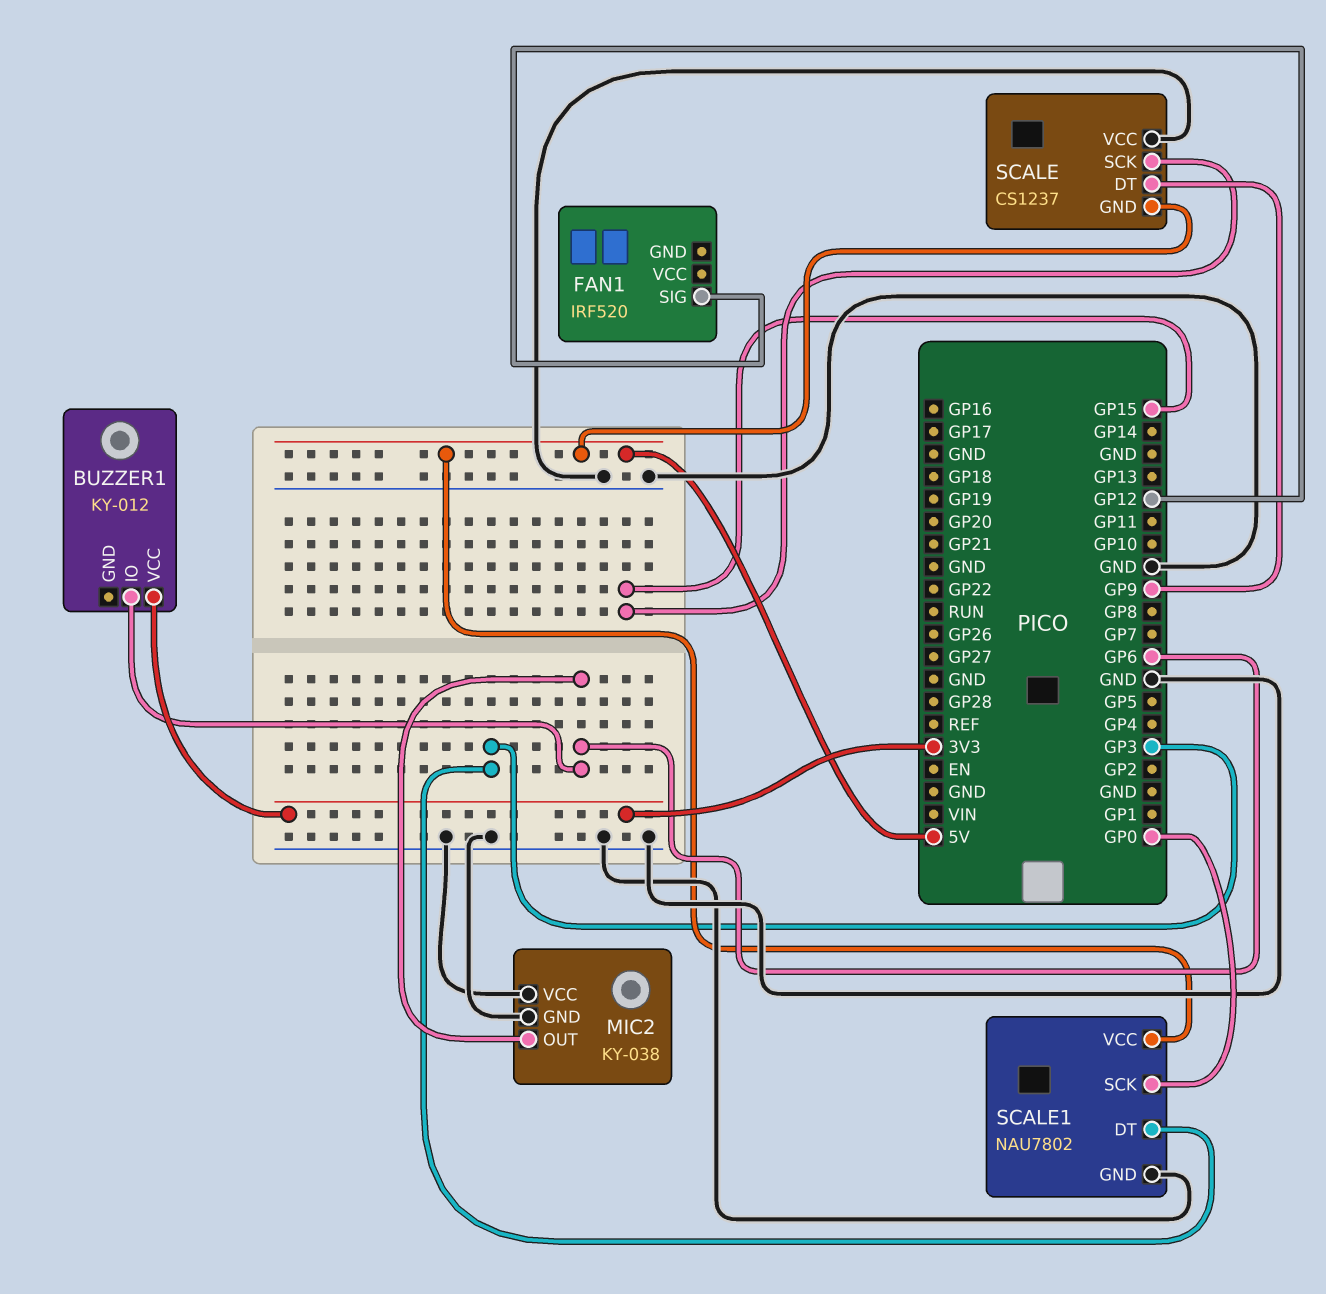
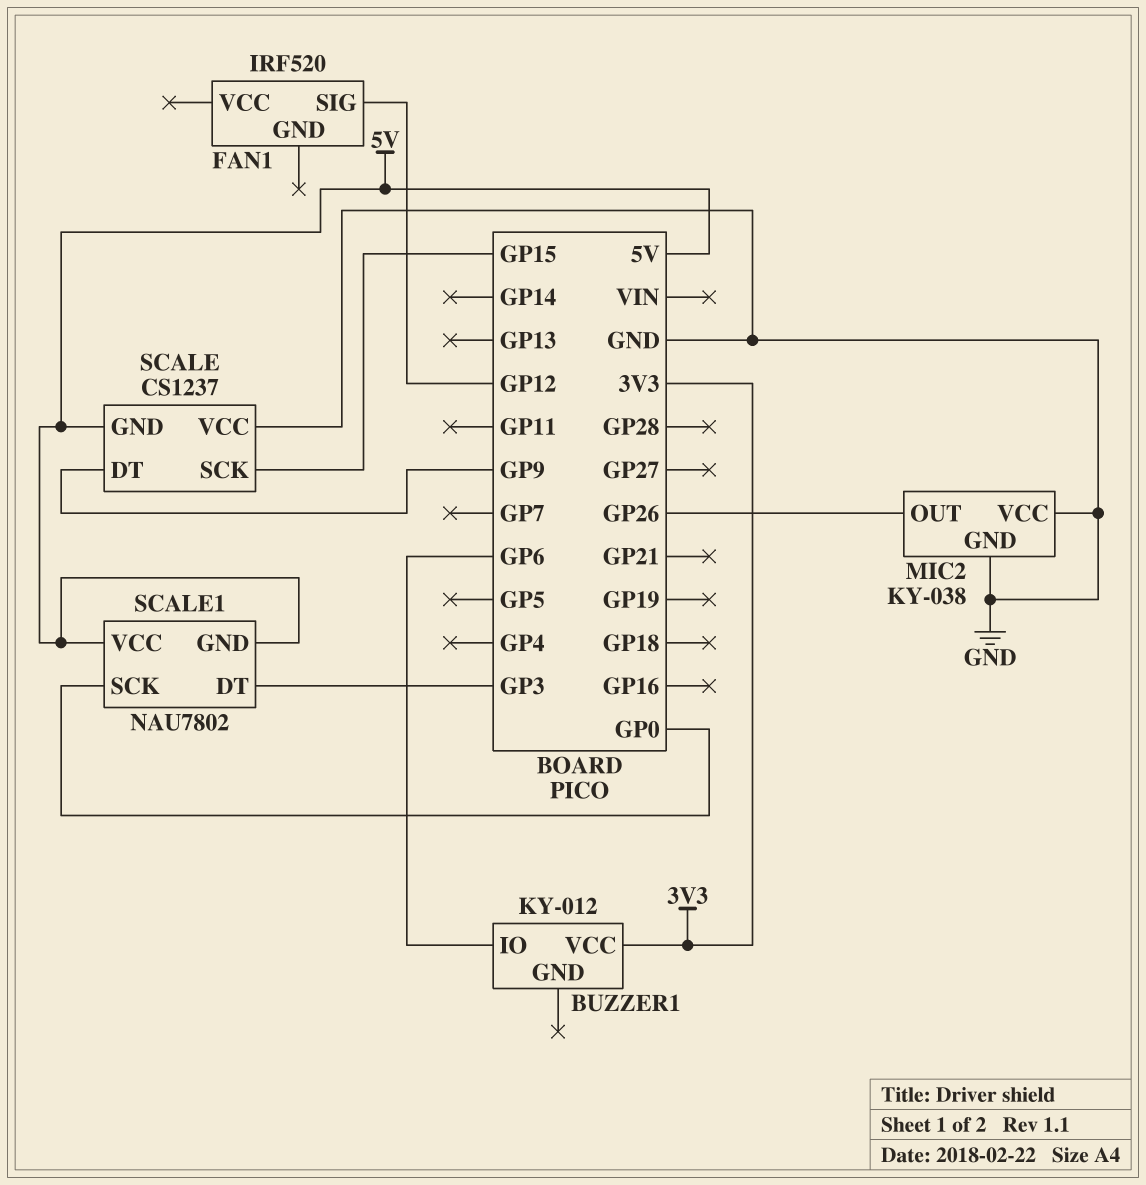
MIC2 pin OUT: GP6 -> GP26
SCALE1 pin GND: GND -> 5V

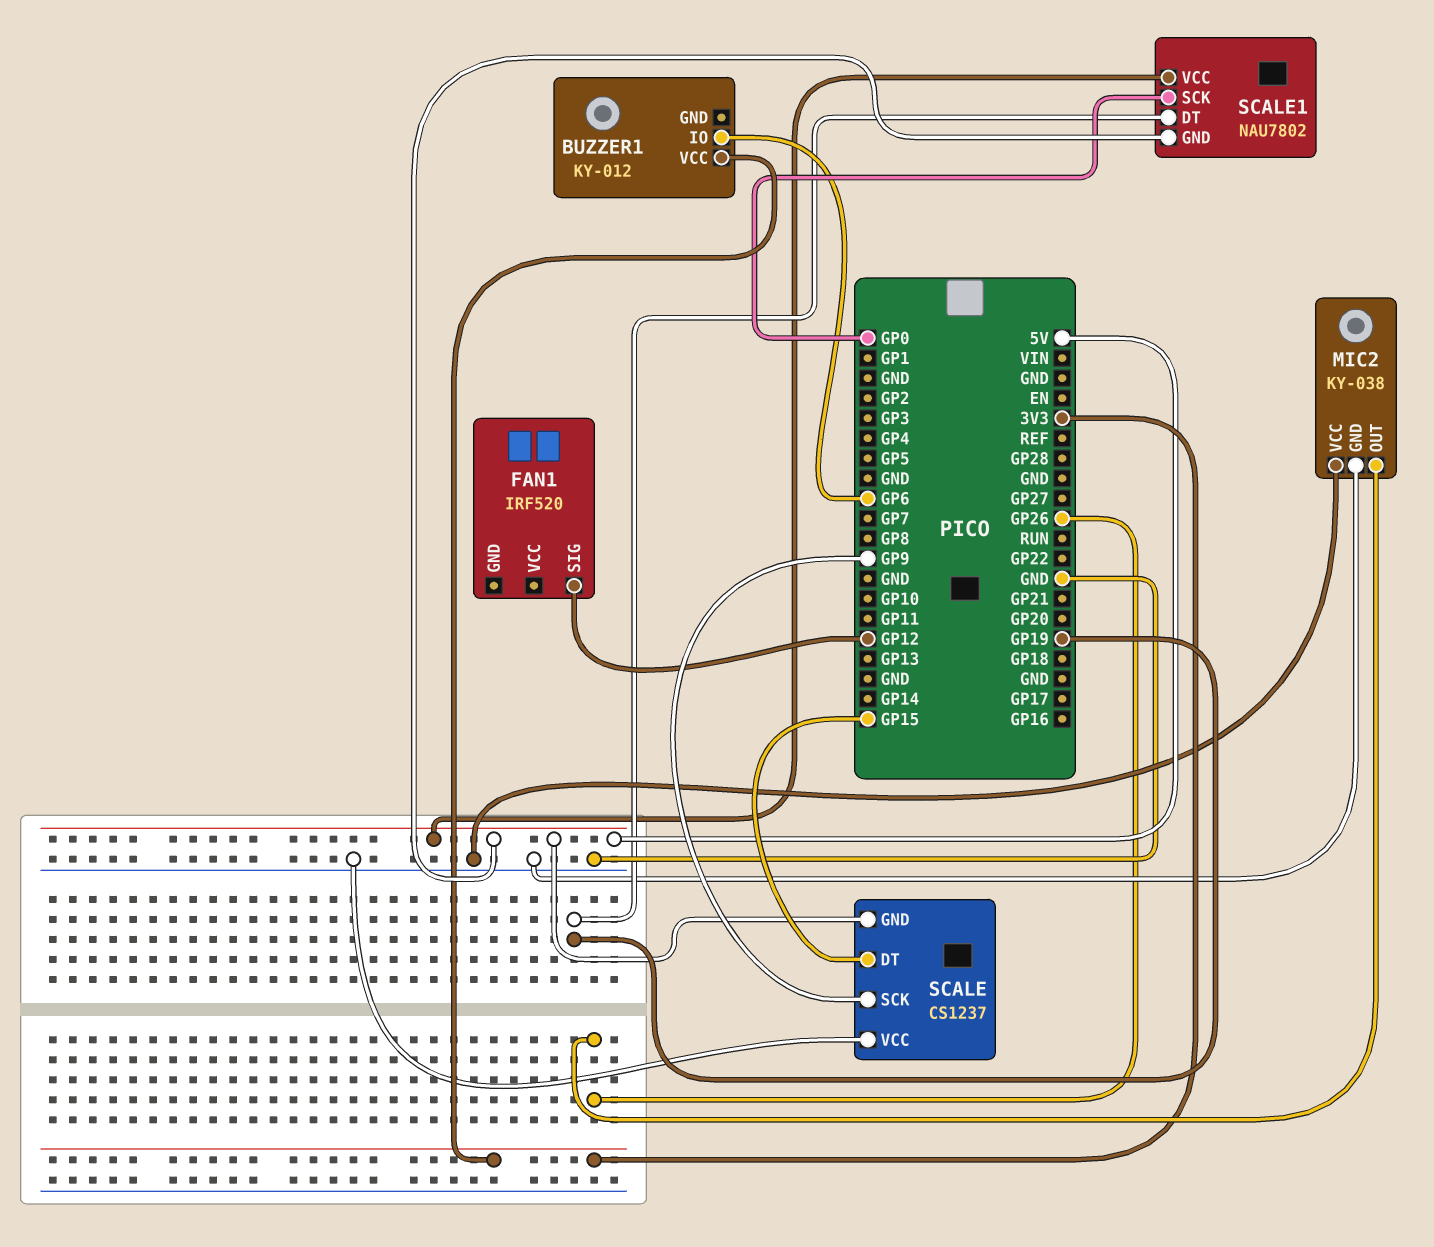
SCALE pin DT: GP9 -> GP15
SCALE pin SCK: GP15 -> GP9
SCALE1 pin DT: GP3 -> GP19

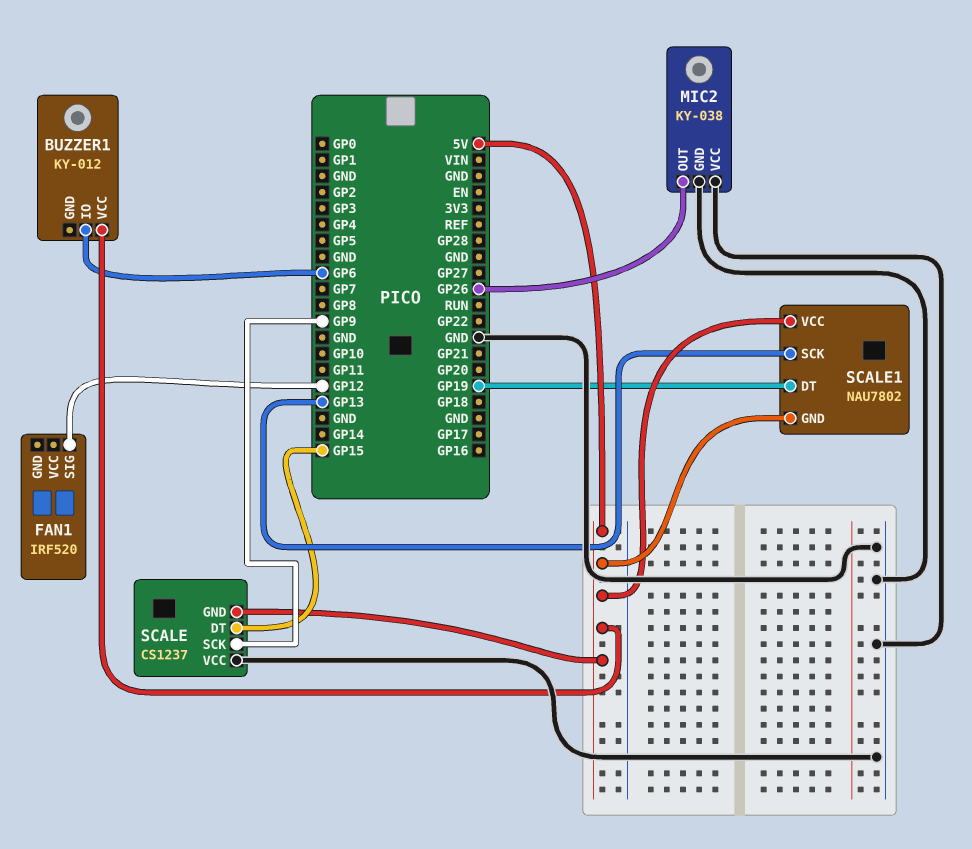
BUZZER1 pin VCC: 3V3 -> 5V
SCALE1 pin SCK: GP0 -> GP13

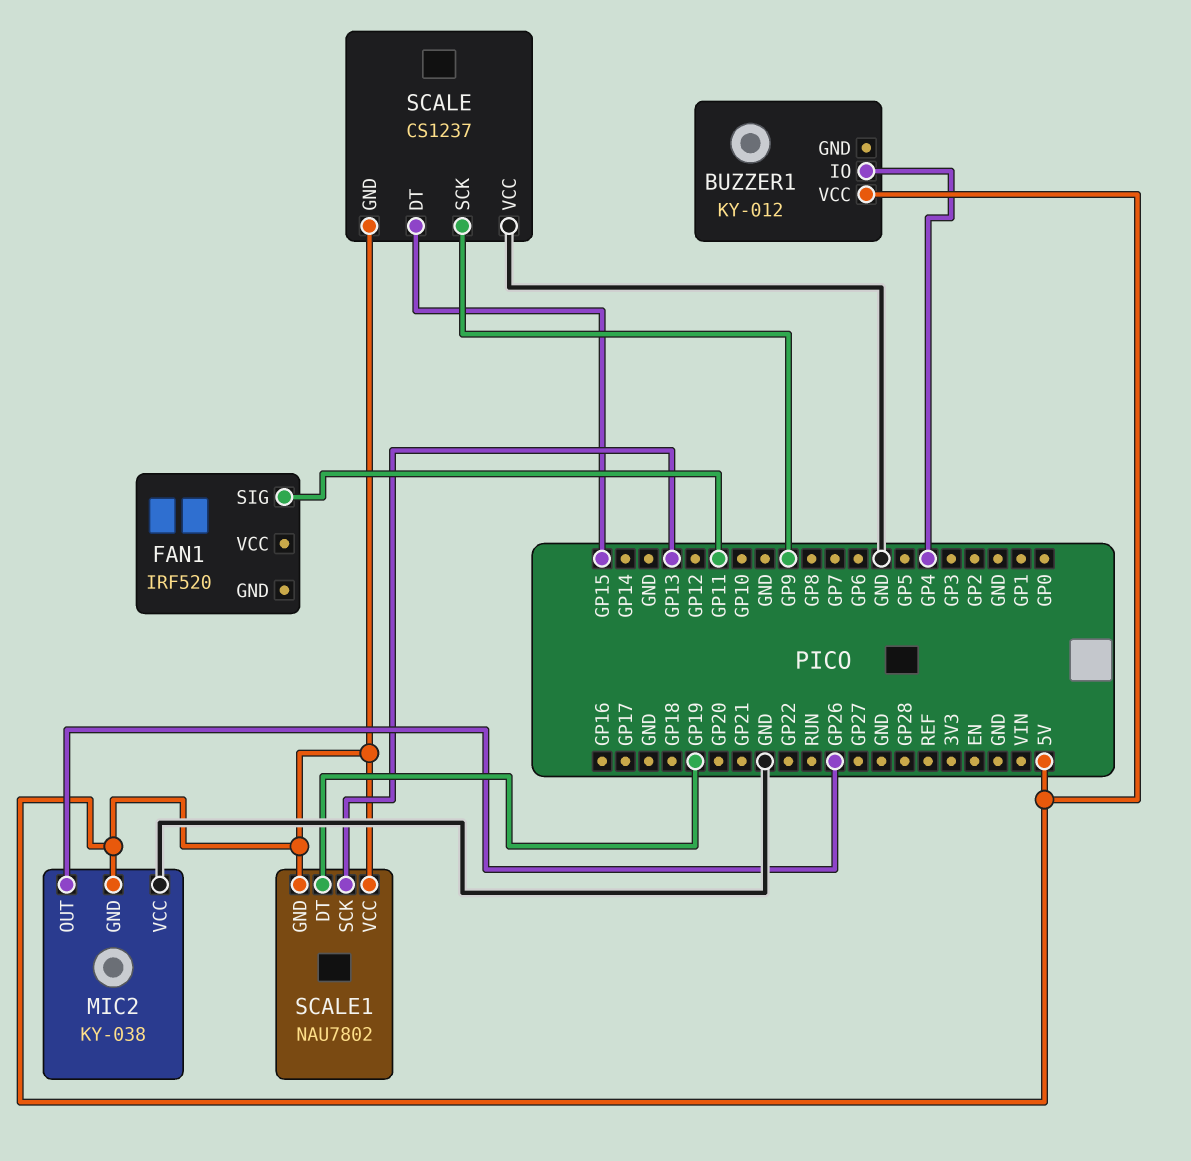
BUZZER1 pin IO: GP6 -> GP4
FAN1 pin SIG: GP12 -> GP11
MIC2 pin GND: GND -> 5V

